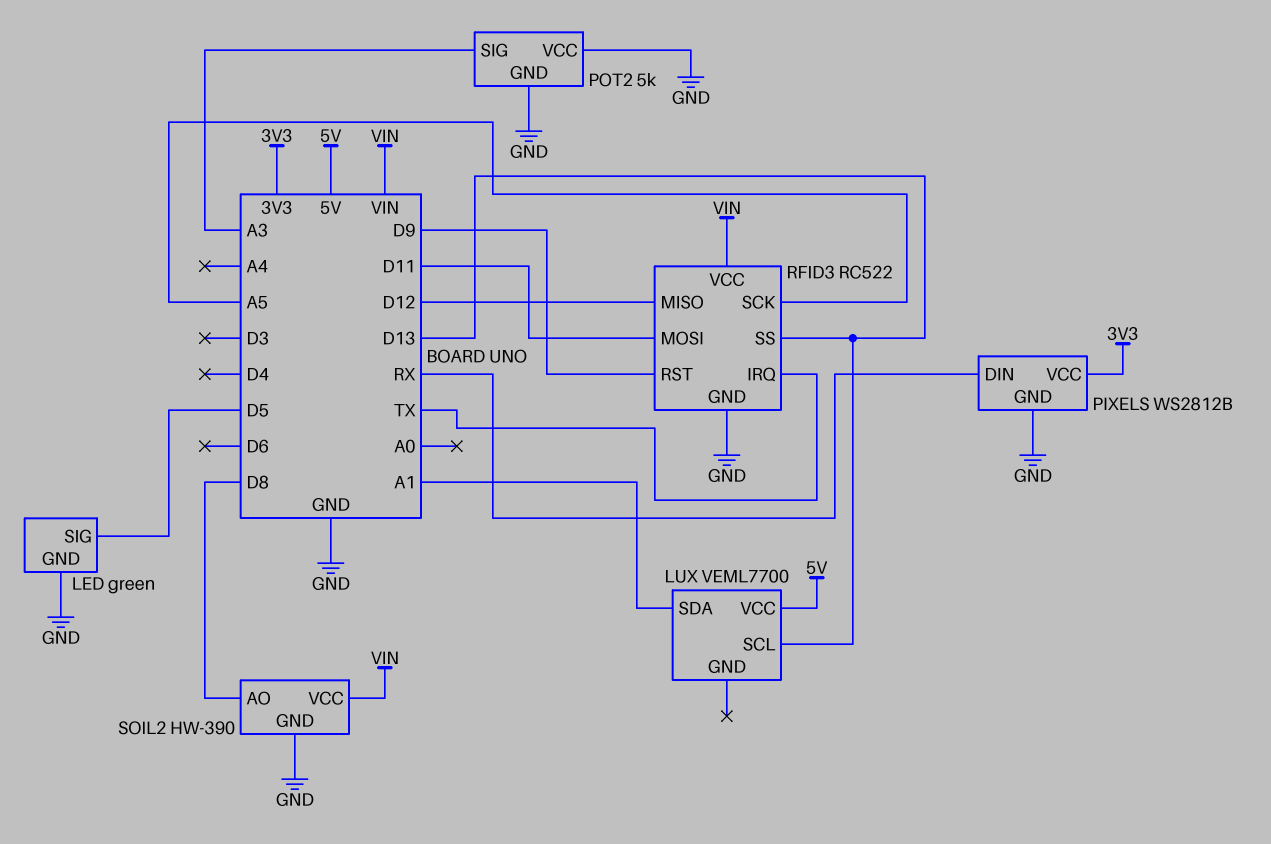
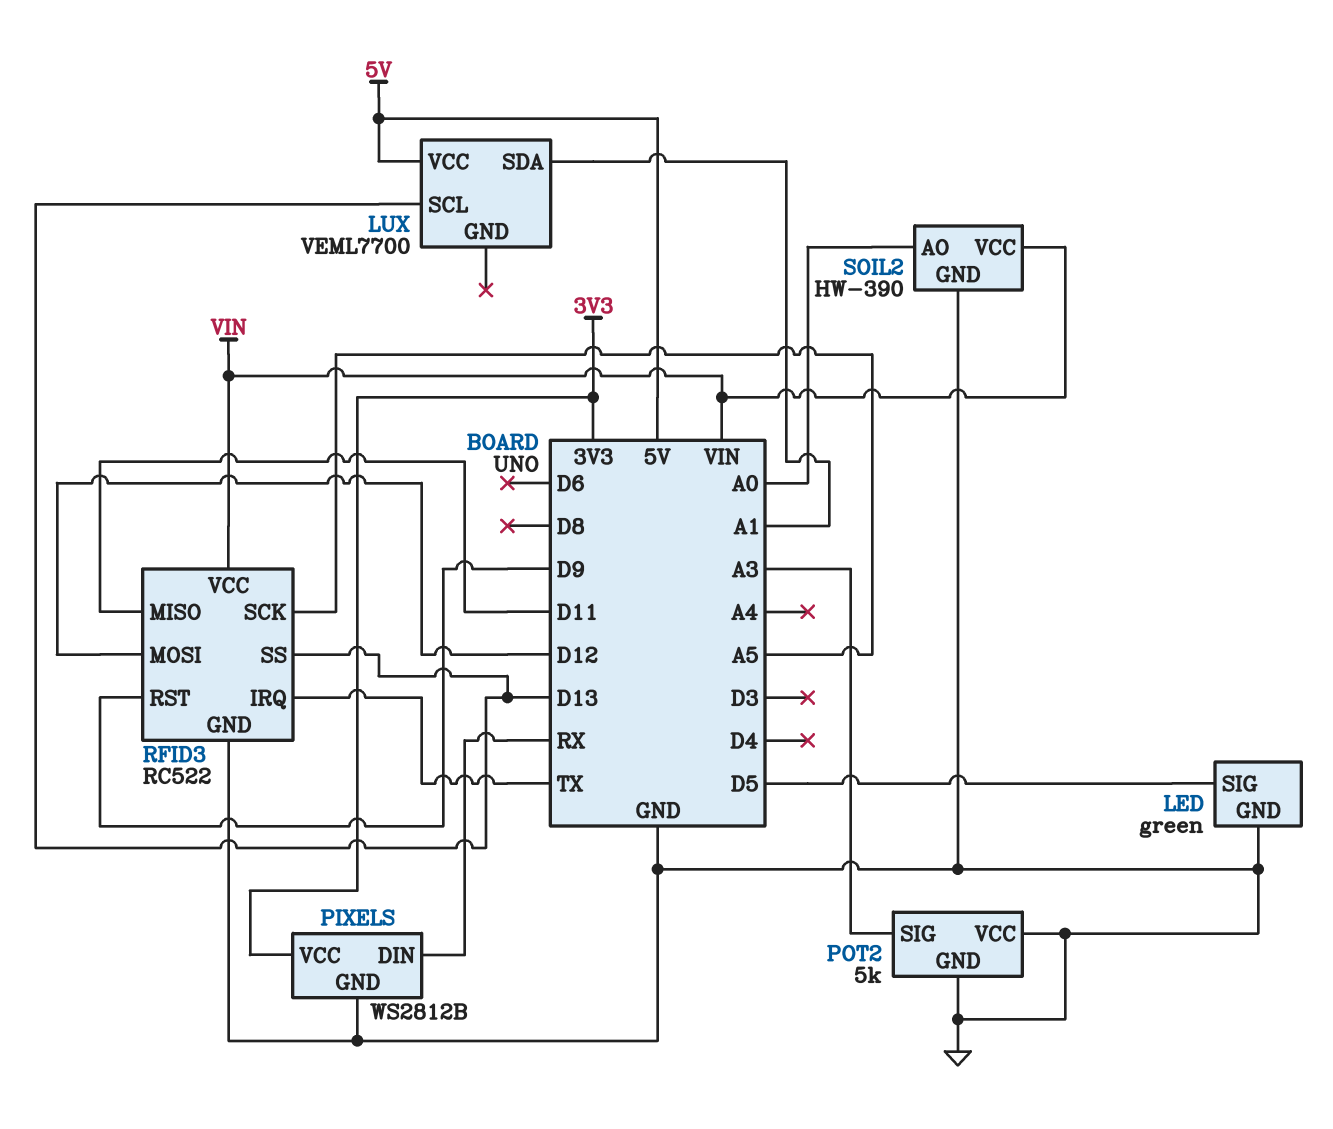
RFID3 pin MISO: D12 -> D11
RFID3 pin MOSI: D11 -> D12
SOIL2 pin AO: D8 -> A0

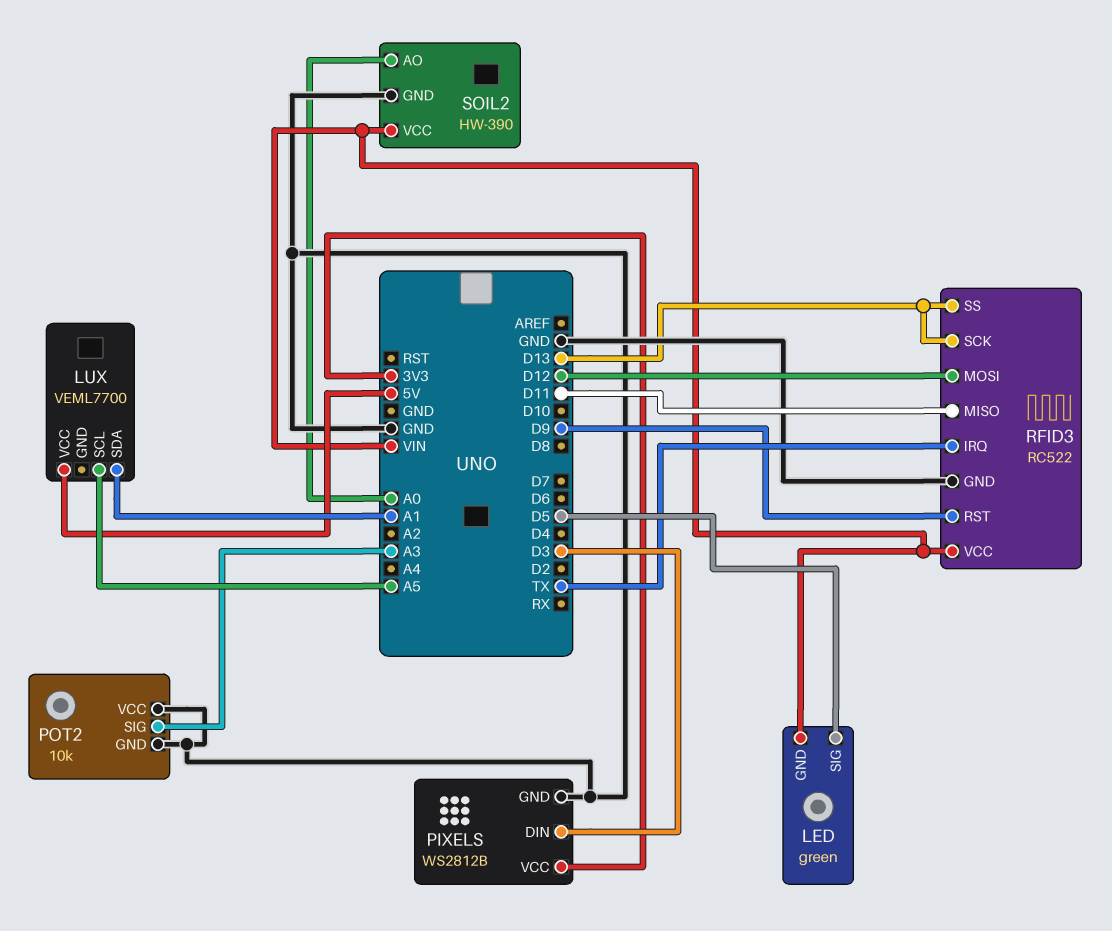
LED pin GND: GND -> VIN
LUX pin SCL: D13 -> A5
PIXELS pin DIN: RX -> D3
POT2: 5k -> 10k
RFID3 pin SCK: A5 -> D13

